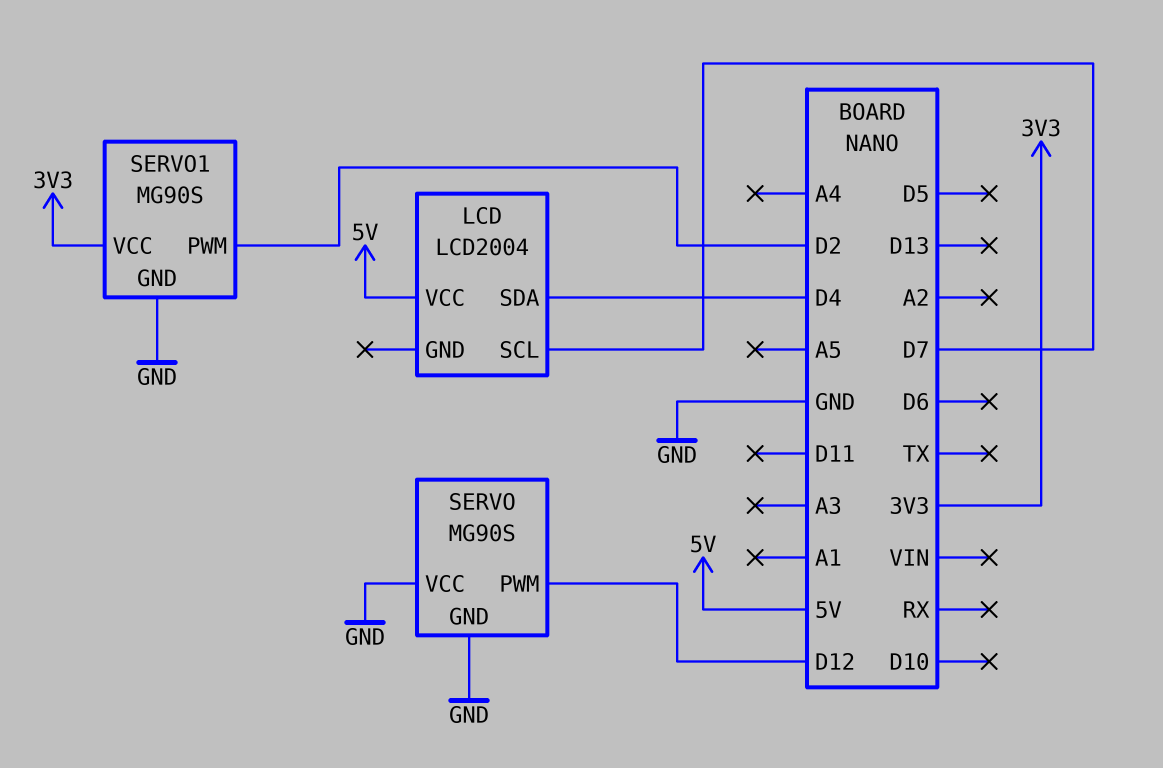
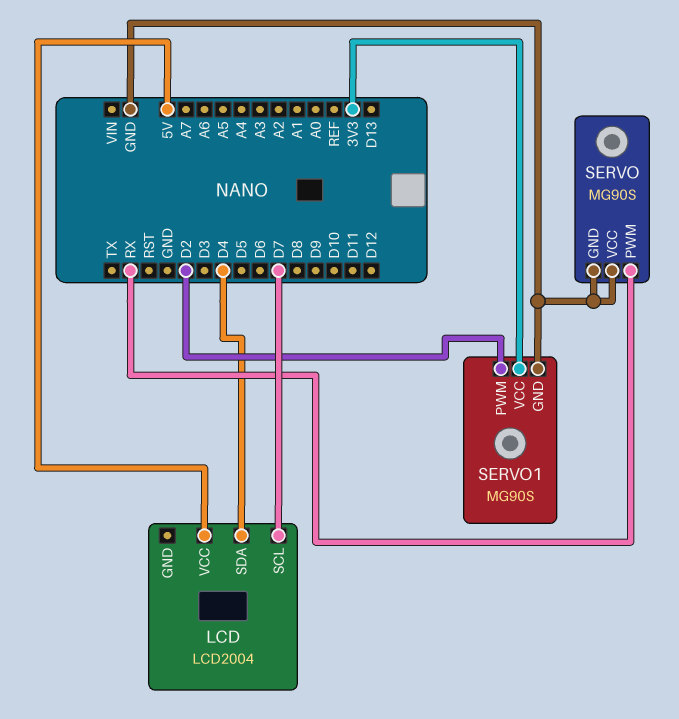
SERVO pin PWM: D12 -> RX

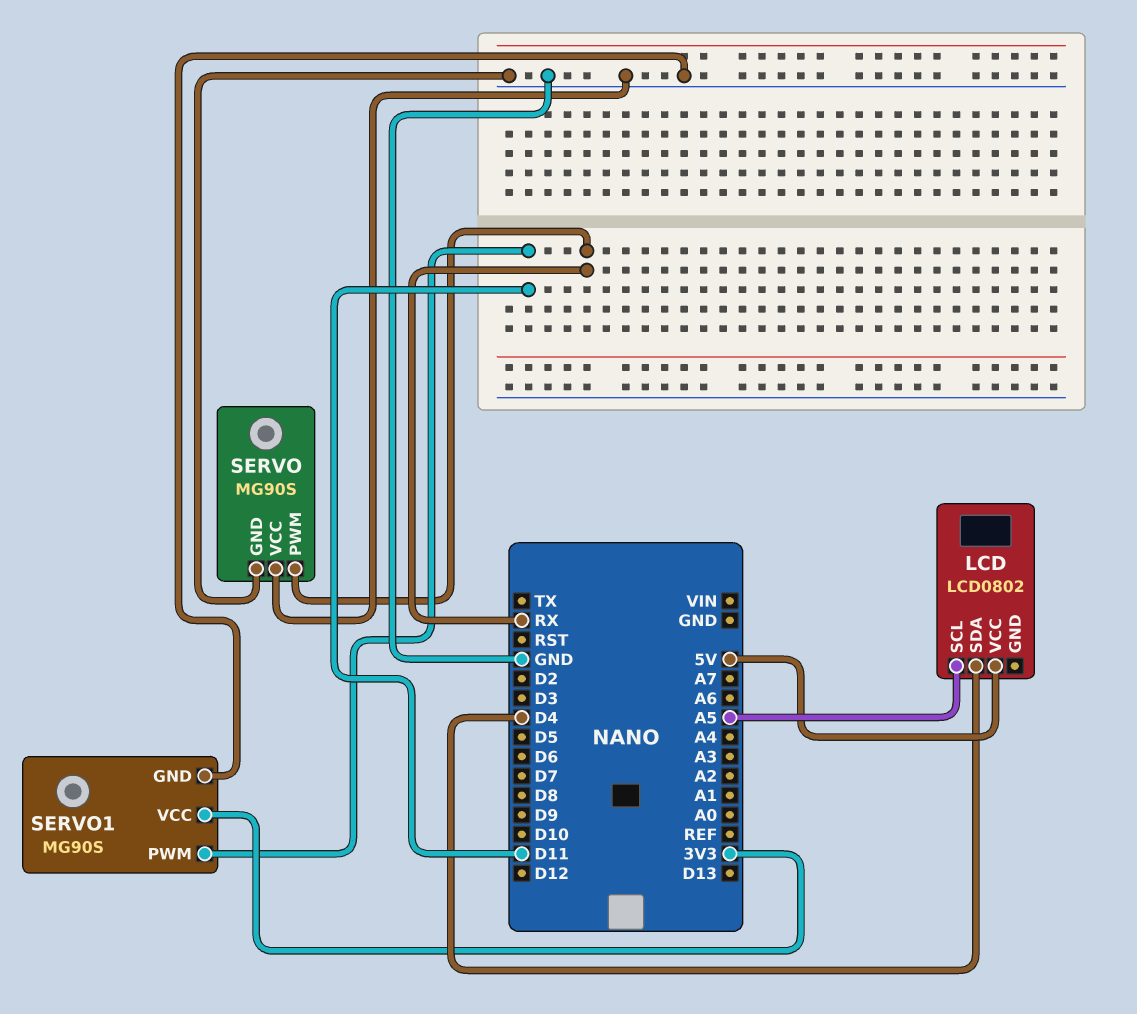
LCD: LCD2004 -> LCD0802
LCD pin SCL: D7 -> A5
SERVO1 pin PWM: D2 -> D11

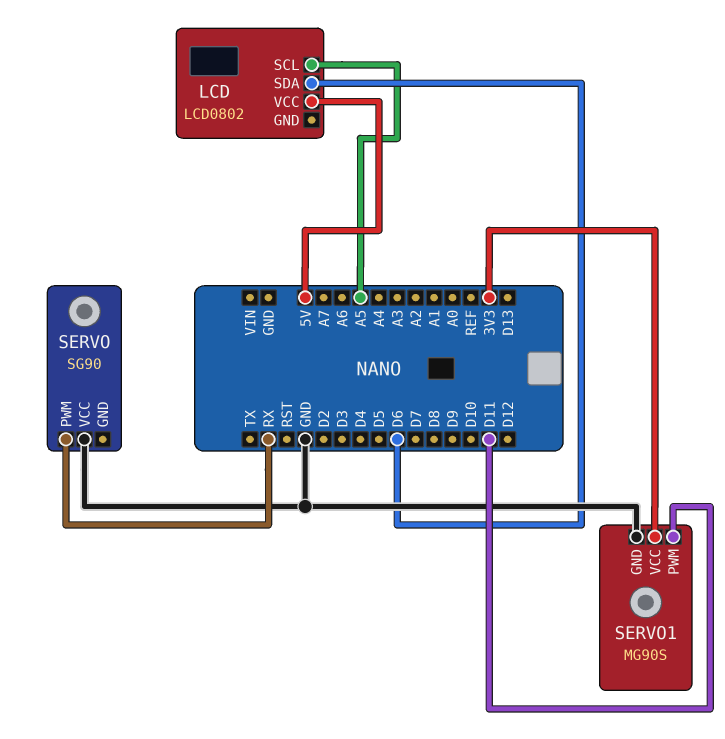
LCD pin SDA: D4 -> D6
SERVO: MG90S -> SG90
SERVO pin GND: GND -> none

